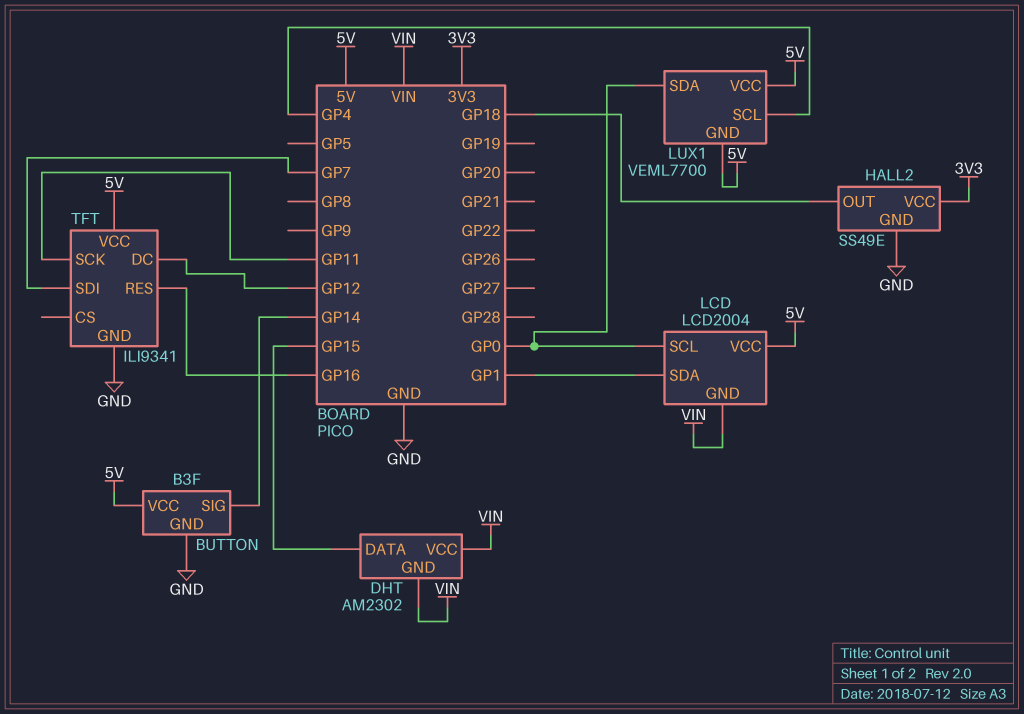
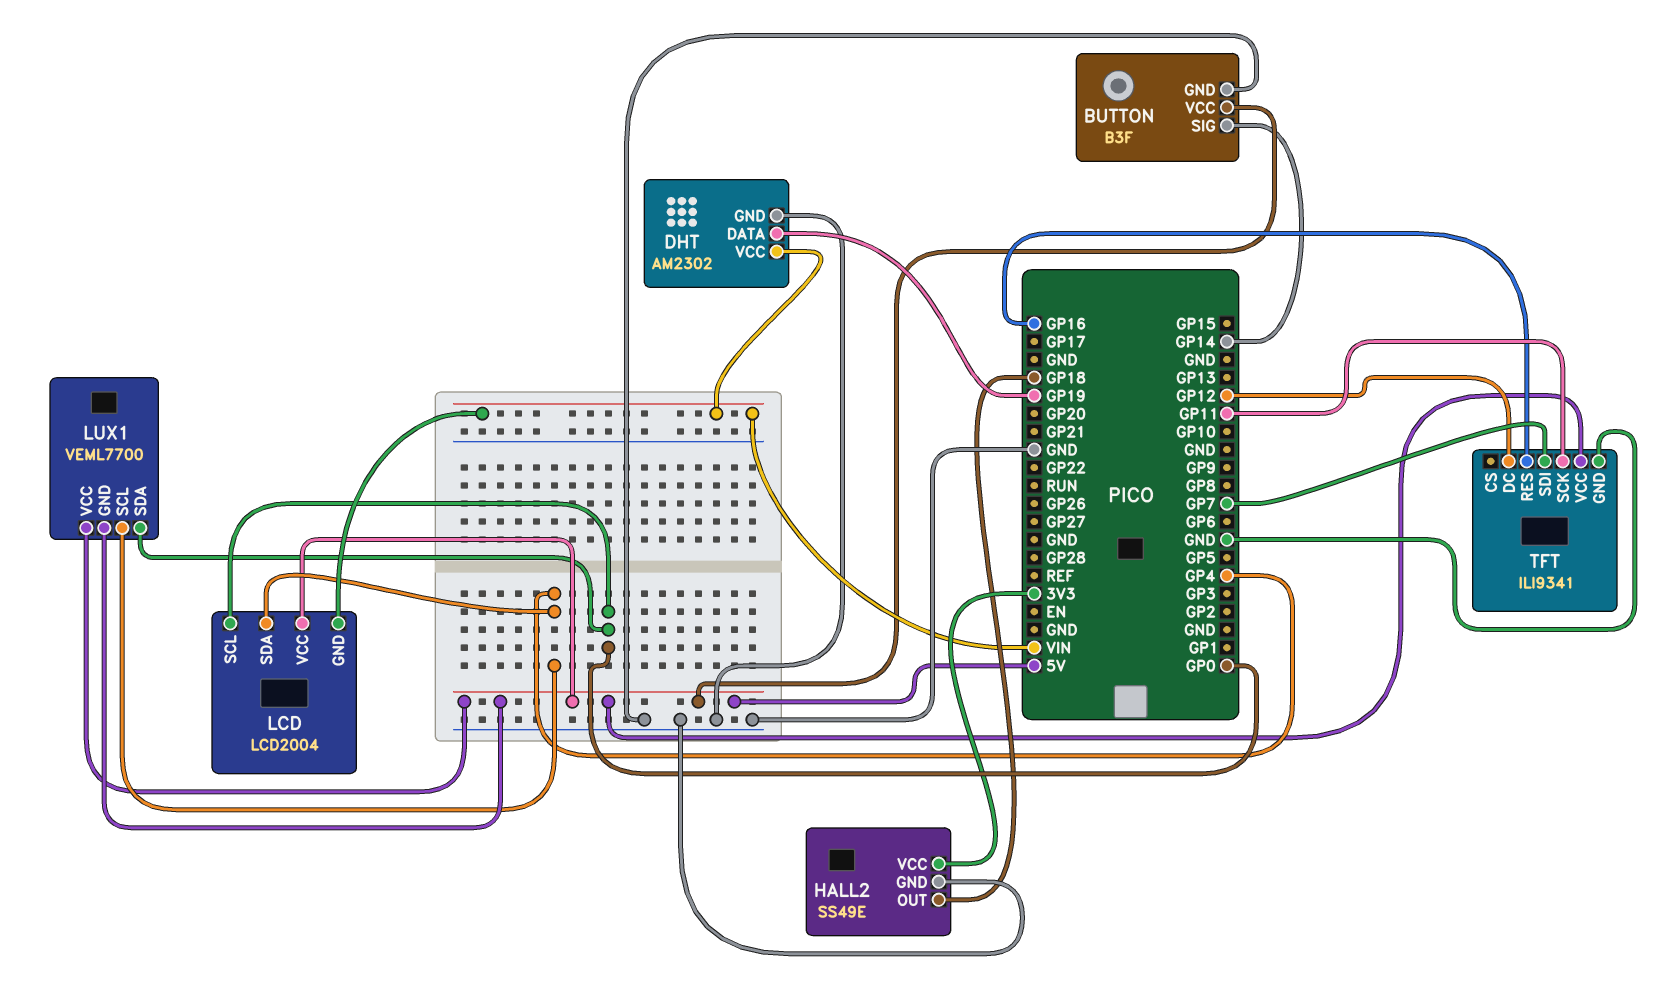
DHT pin DATA: GP15 -> GP19
DHT pin GND: VIN -> GND
LCD pin SDA: GP1 -> GP4

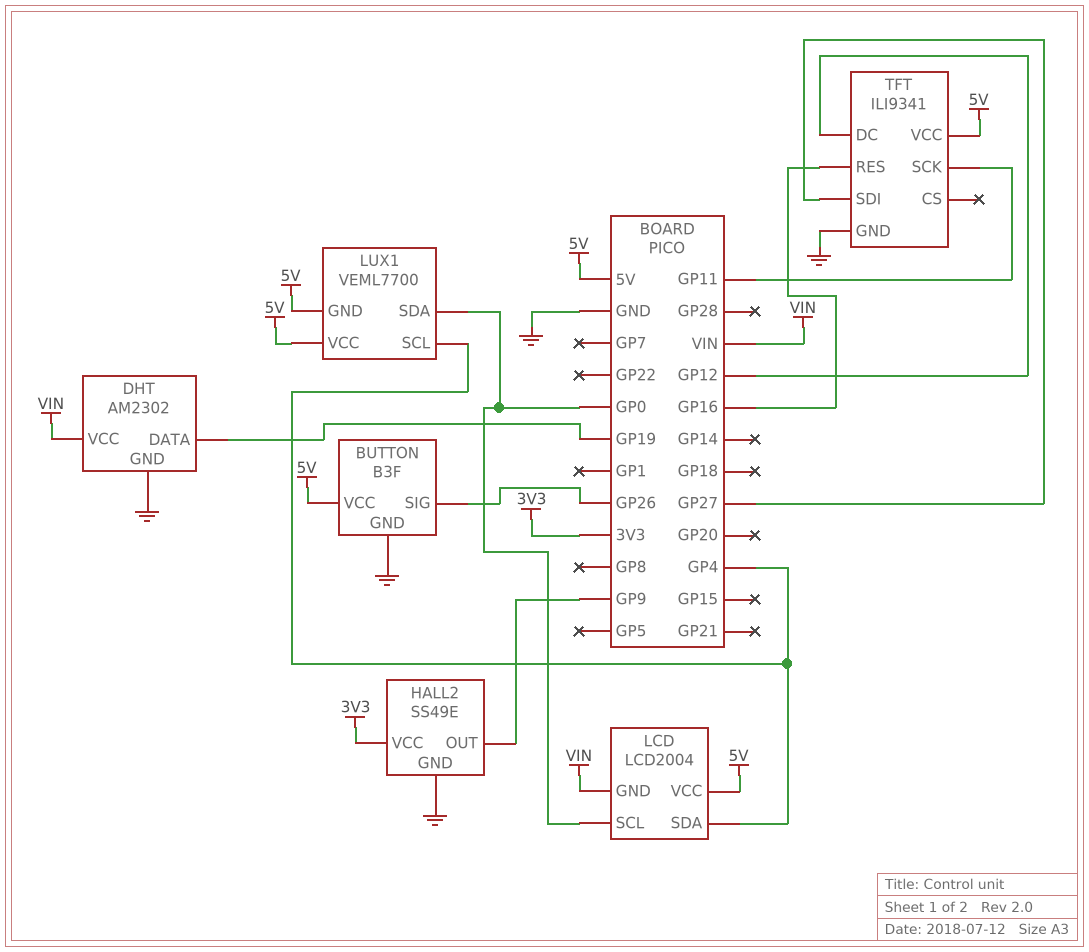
BUTTON pin SIG: GP14 -> GP26
HALL2 pin OUT: GP18 -> GP9
TFT pin SDI: GP7 -> GP27

